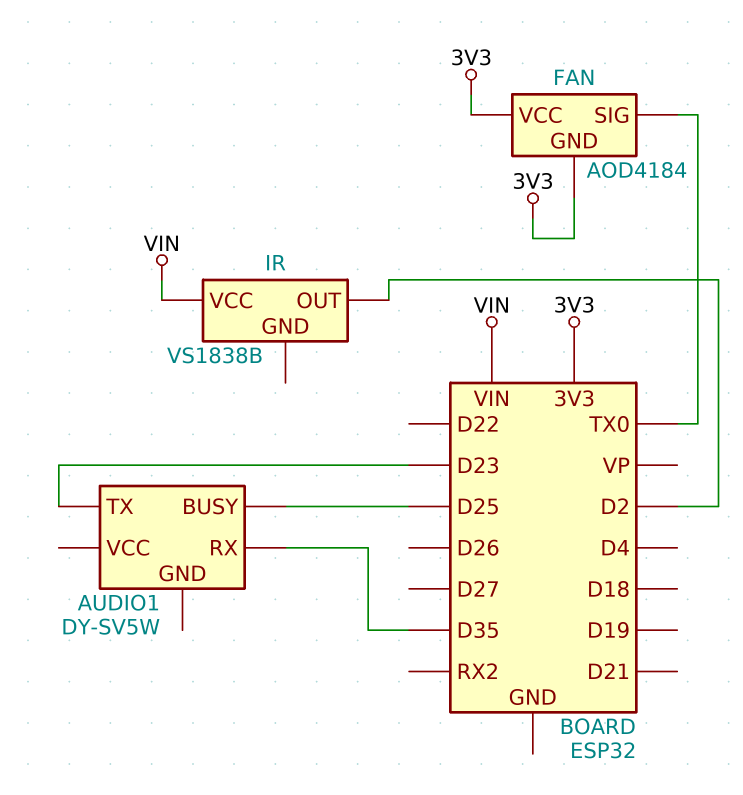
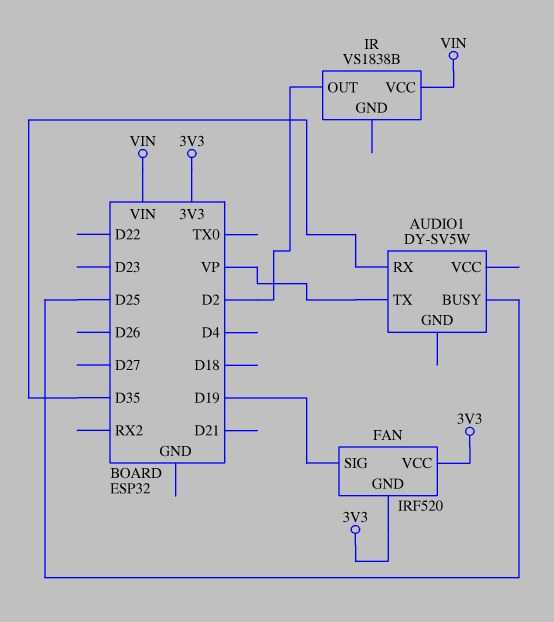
AUDIO1 pin TX: D23 -> VP
FAN: AOD4184 -> IRF520
FAN pin SIG: TX0 -> D19

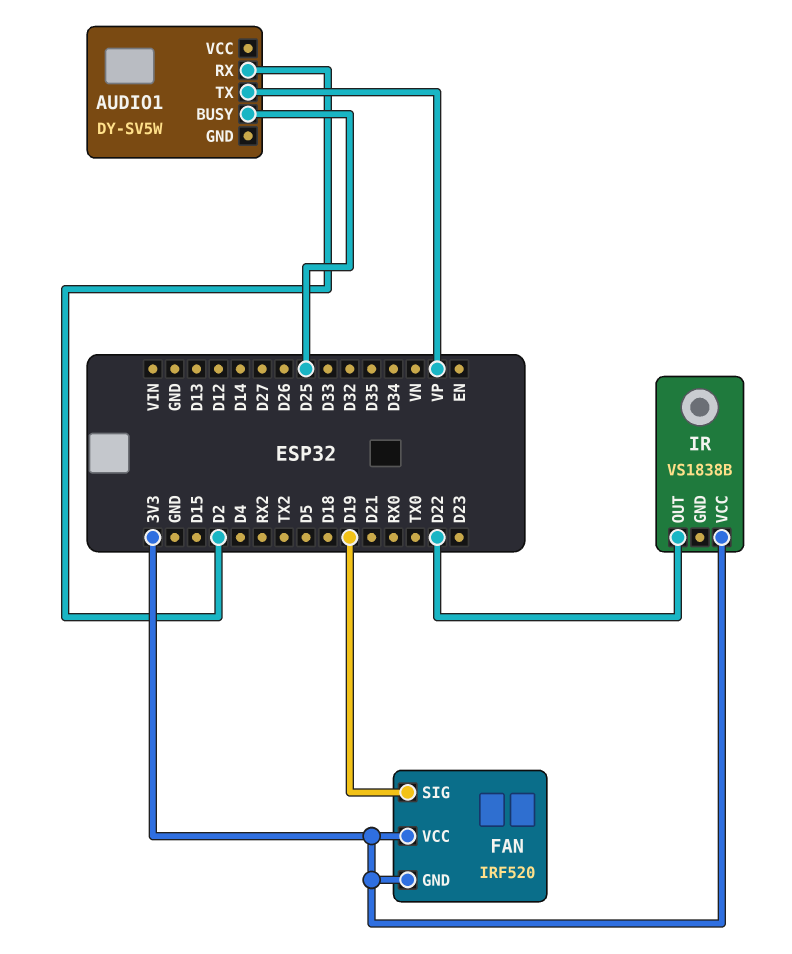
AUDIO1 pin RX: D35 -> D2
IR pin OUT: D2 -> D22
IR pin VCC: VIN -> 3V3

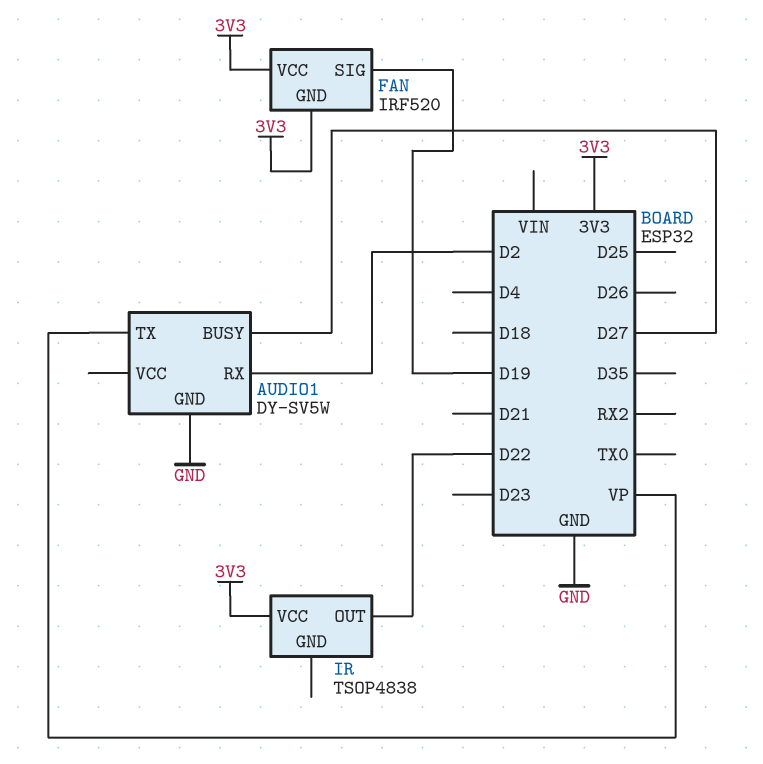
AUDIO1 pin BUSY: D25 -> D27
AUDIO1 pin GND: none -> GND
IR: VS1838B -> TSOP4838

